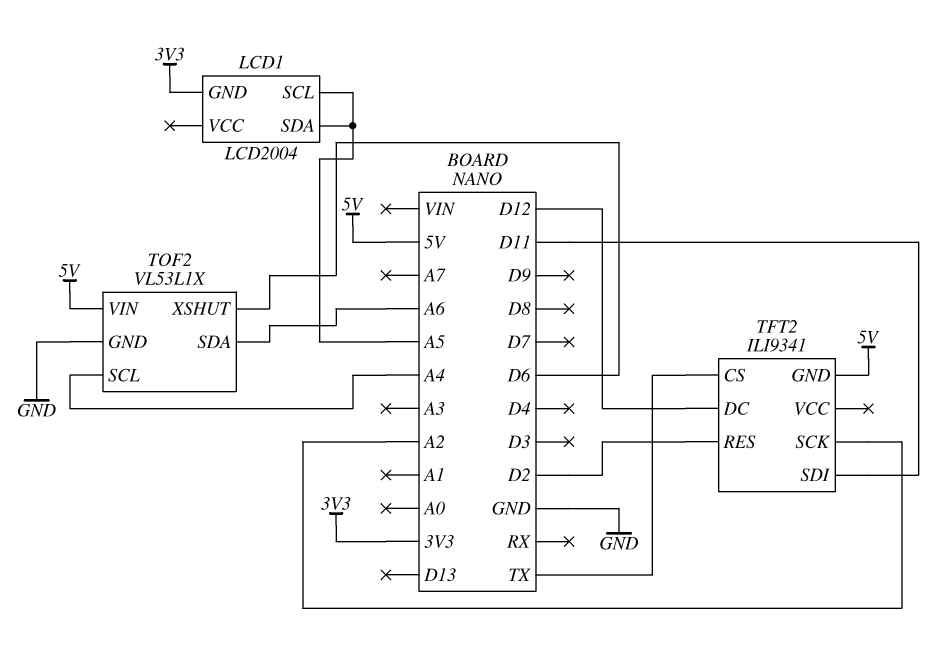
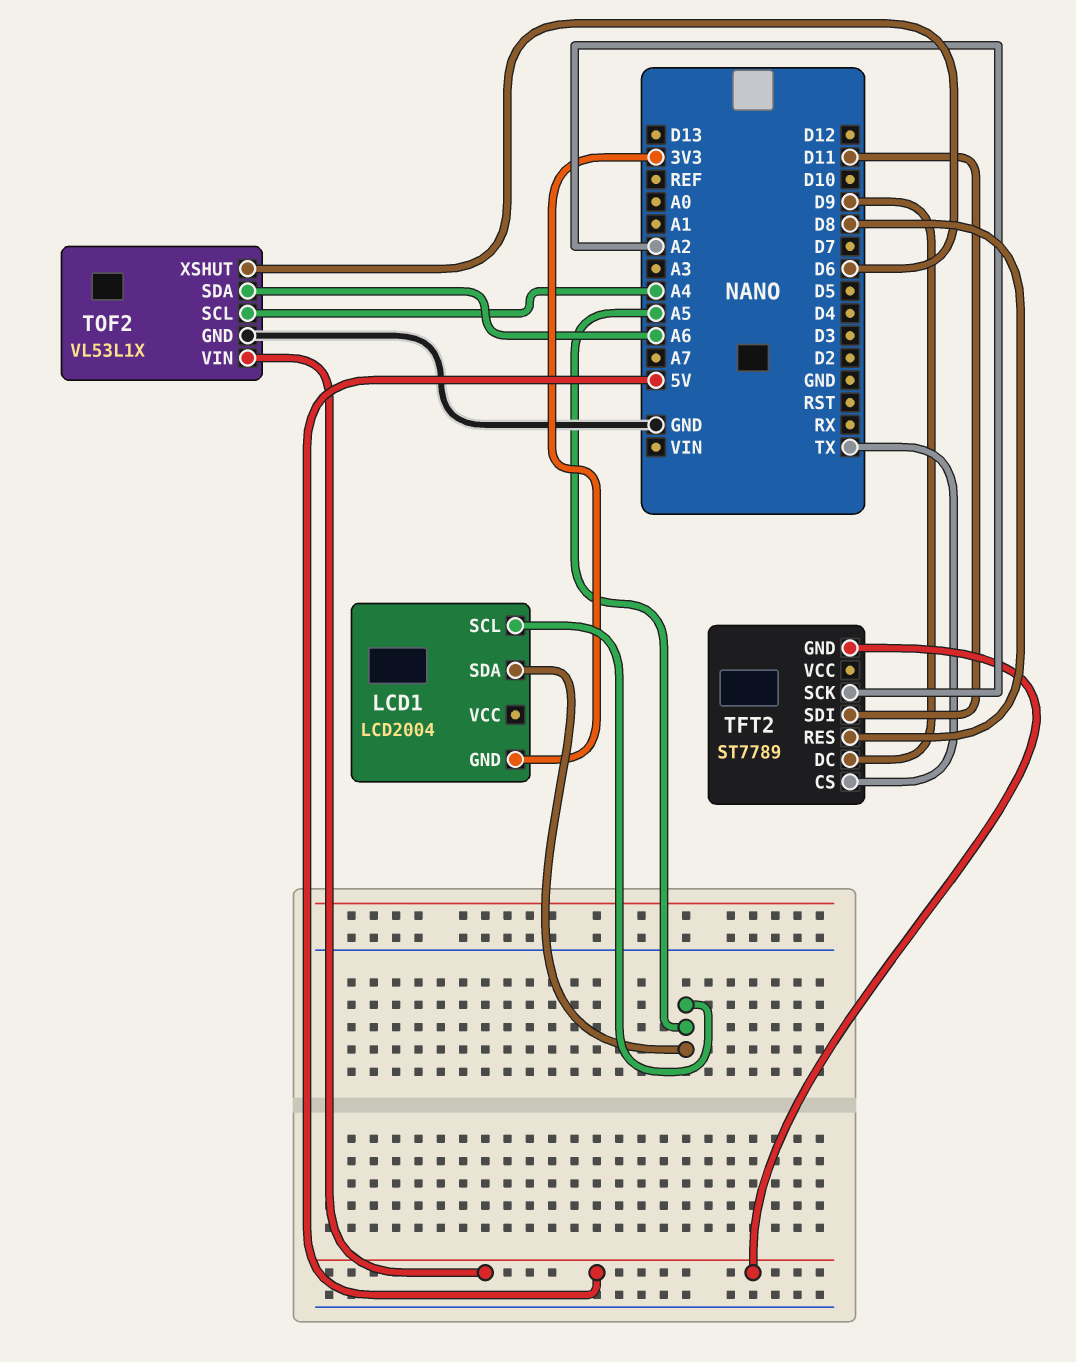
TFT2: ILI9341 -> ST7789
TFT2 pin DC: D12 -> D9
TFT2 pin RES: D2 -> D8

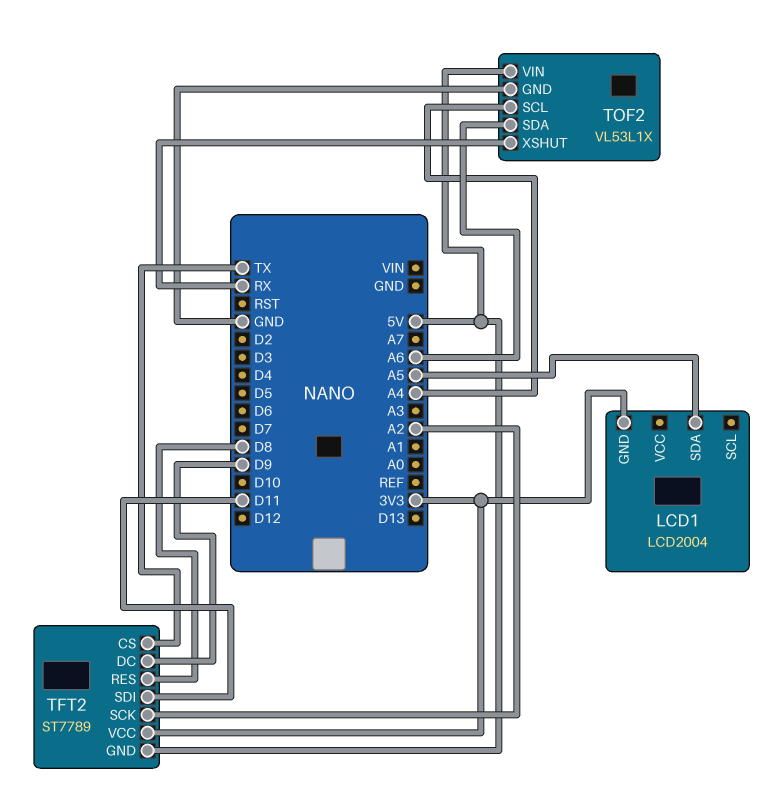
LCD1 pin SCL: A5 -> none
TFT2 pin VCC: none -> 3V3
TOF2 pin XSHUT: D6 -> RX

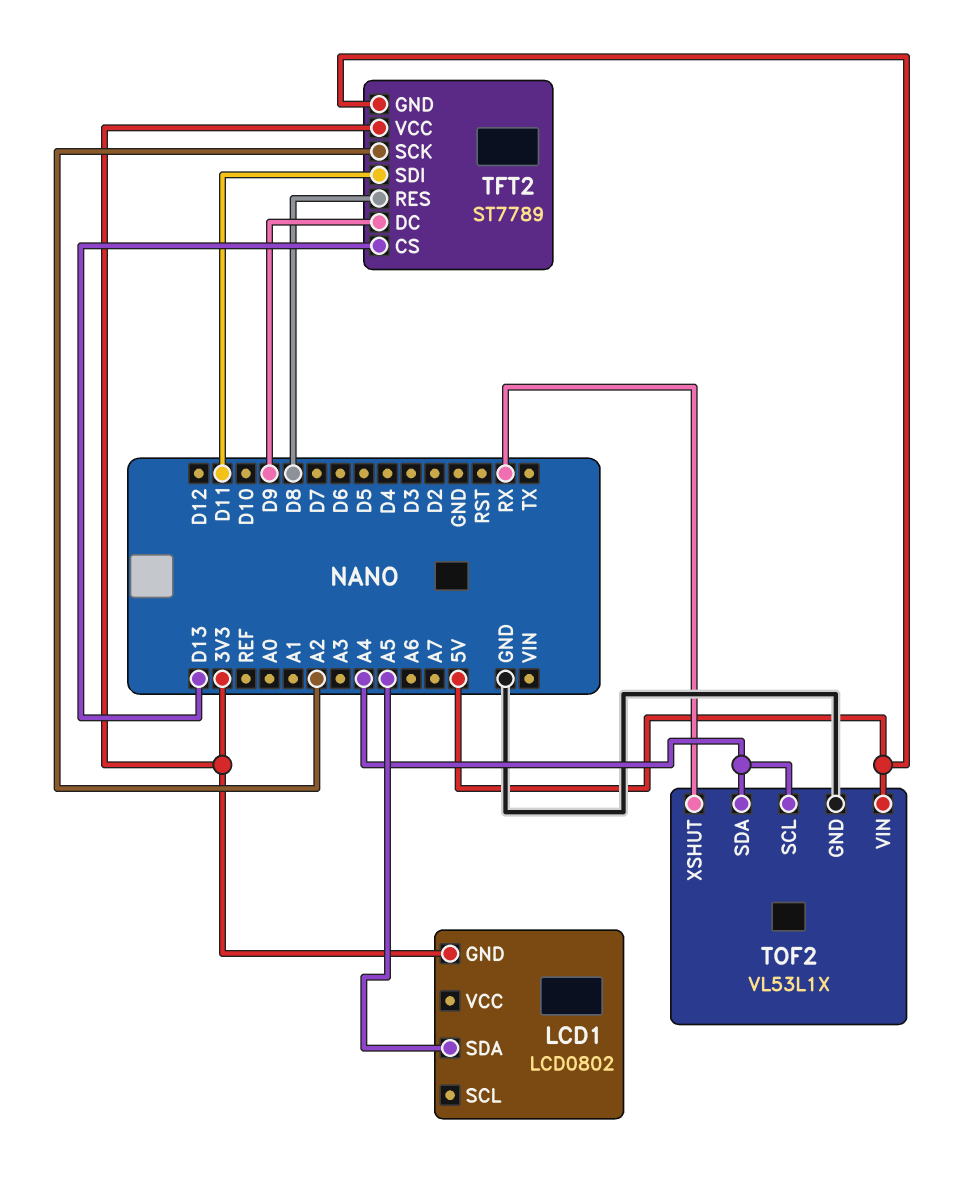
LCD1: LCD2004 -> LCD0802
TFT2 pin CS: TX -> D13
TOF2 pin SDA: A6 -> A4

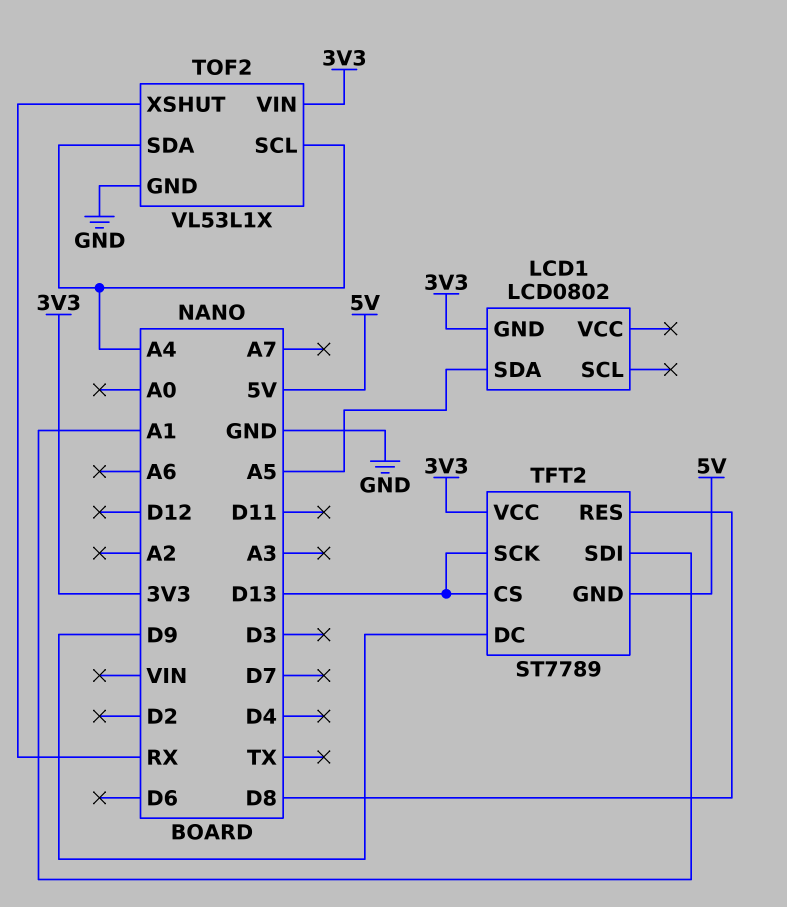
TFT2 pin SCK: A2 -> D13
TFT2 pin SDI: D11 -> A1
TOF2 pin VIN: 5V -> 3V3

